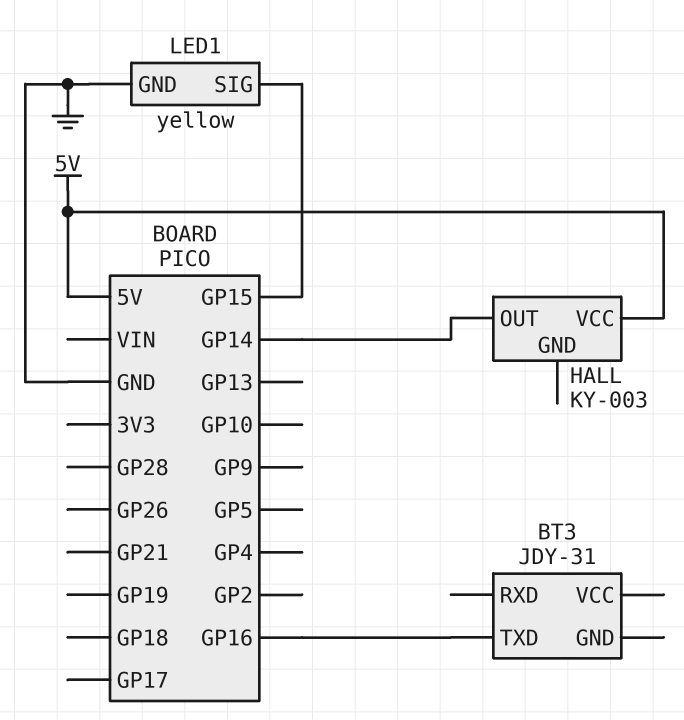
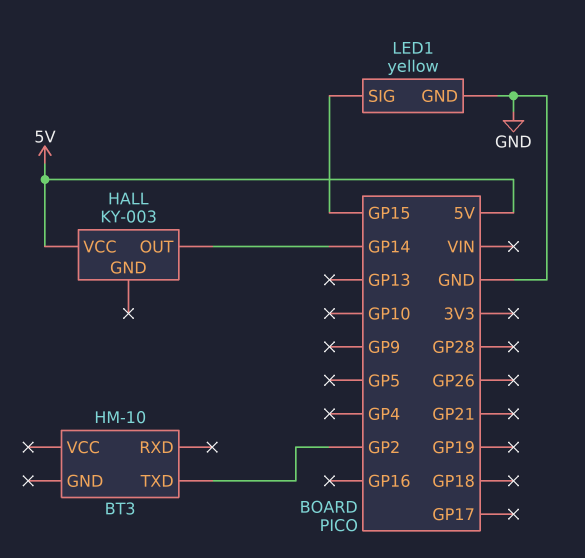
BT3: JDY-31 -> HM-10
BT3 pin TXD: GP16 -> GP2

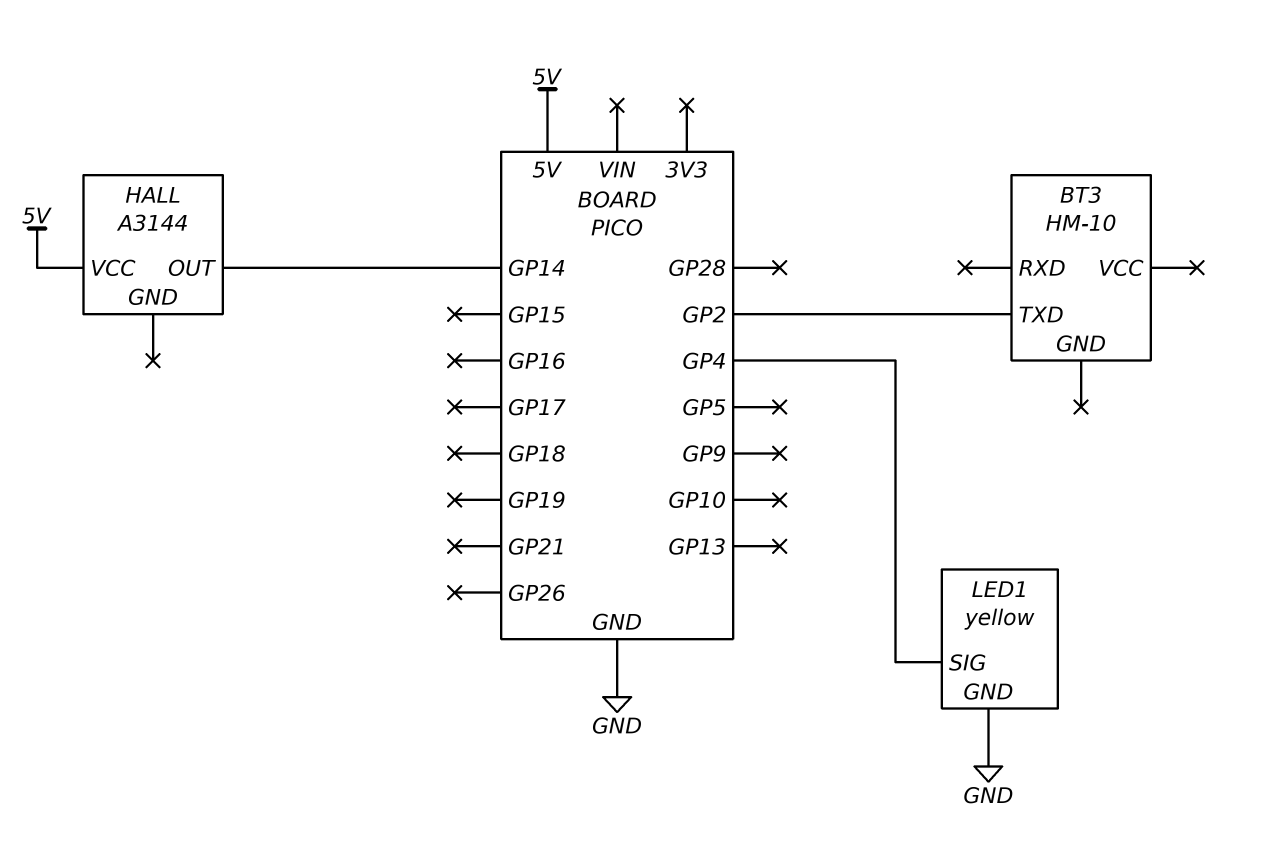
HALL: KY-003 -> A3144
LED1 pin SIG: GP15 -> GP4

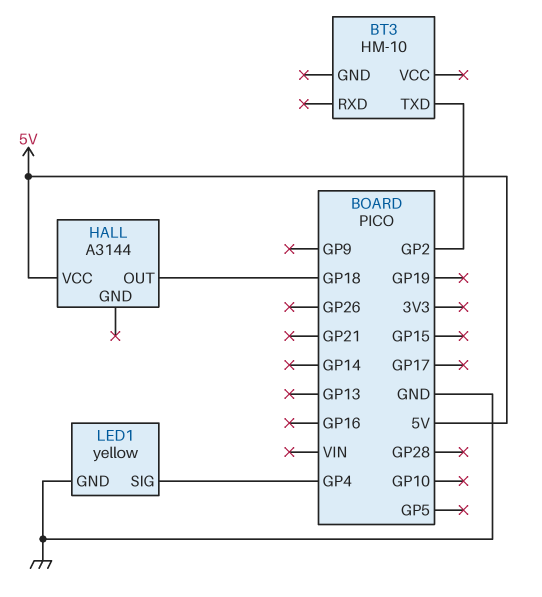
HALL pin OUT: GP14 -> GP18

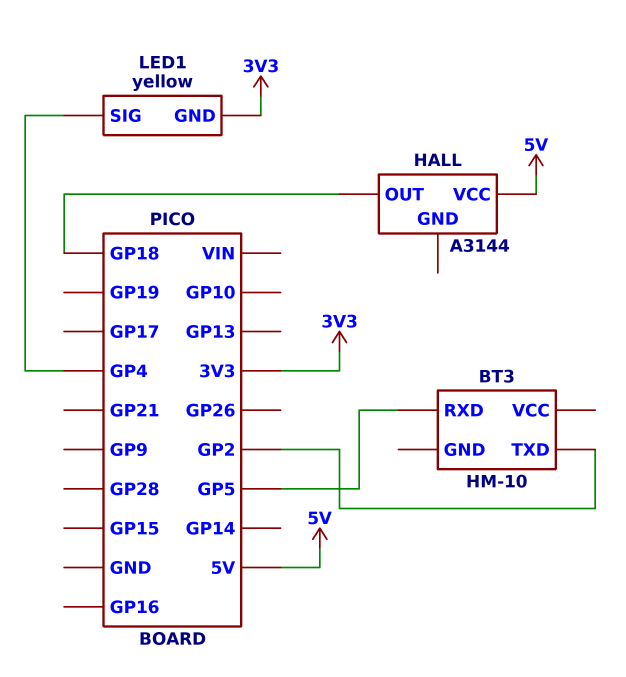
BT3 pin RXD: none -> GP5
LED1 pin GND: GND -> 3V3

